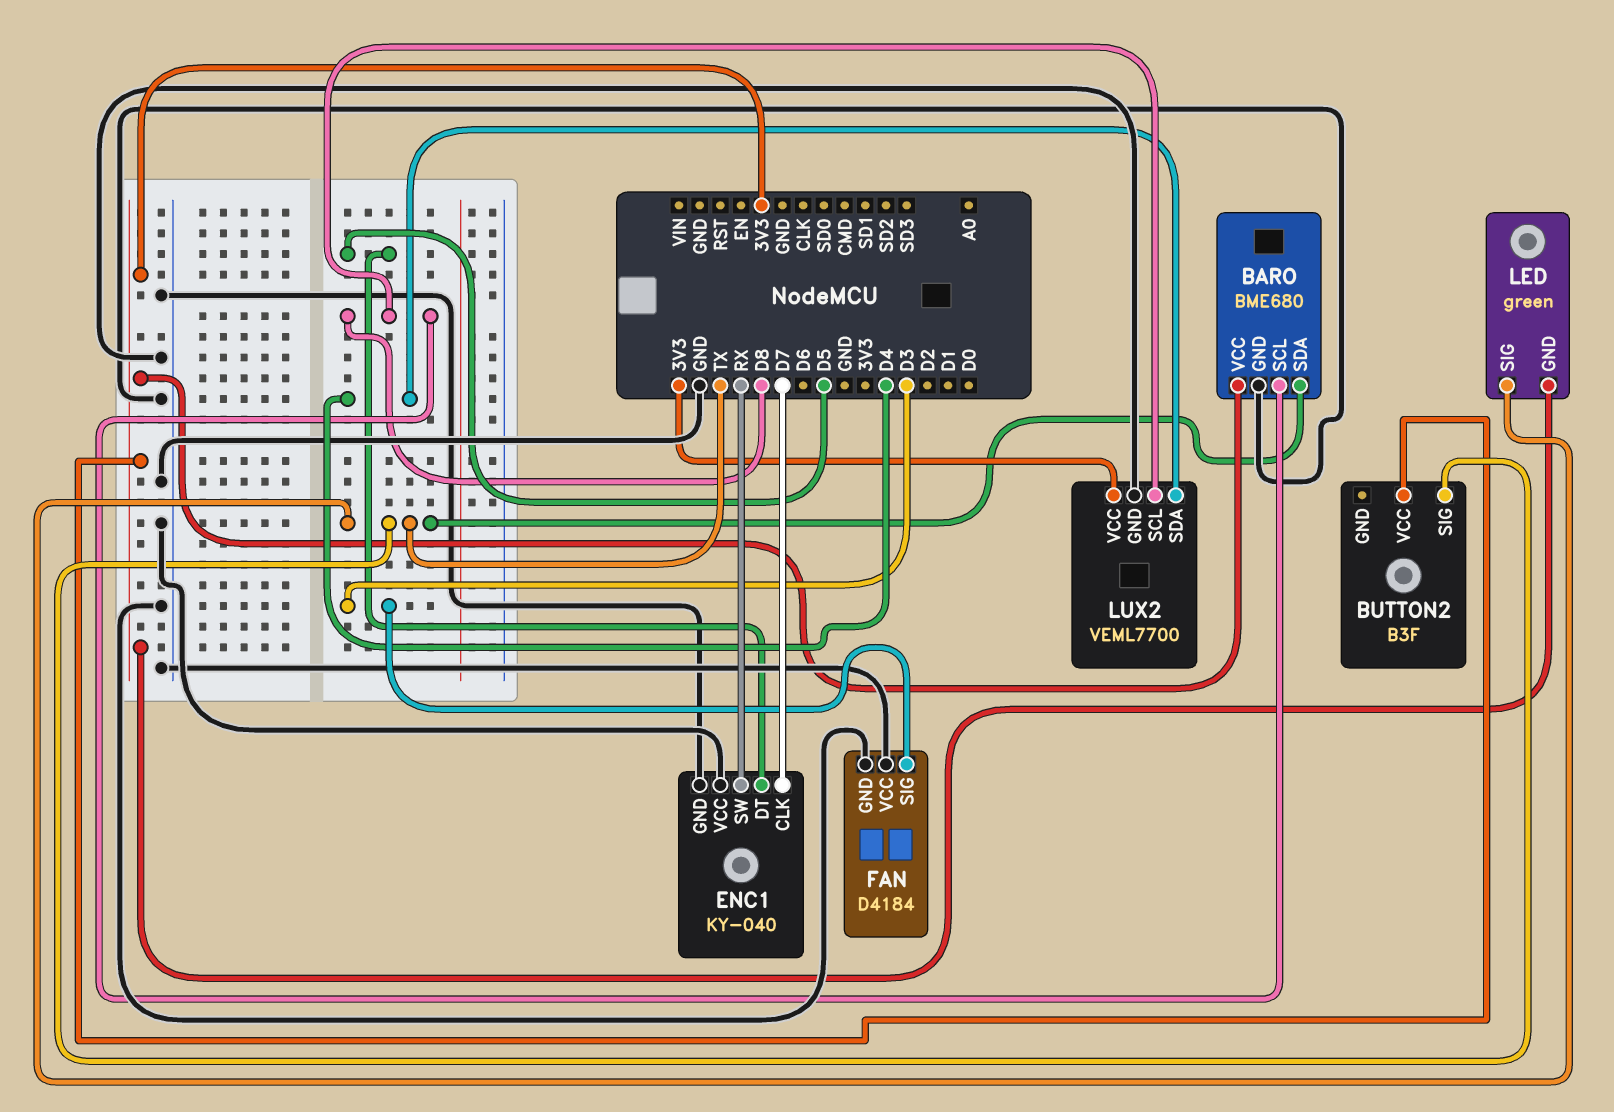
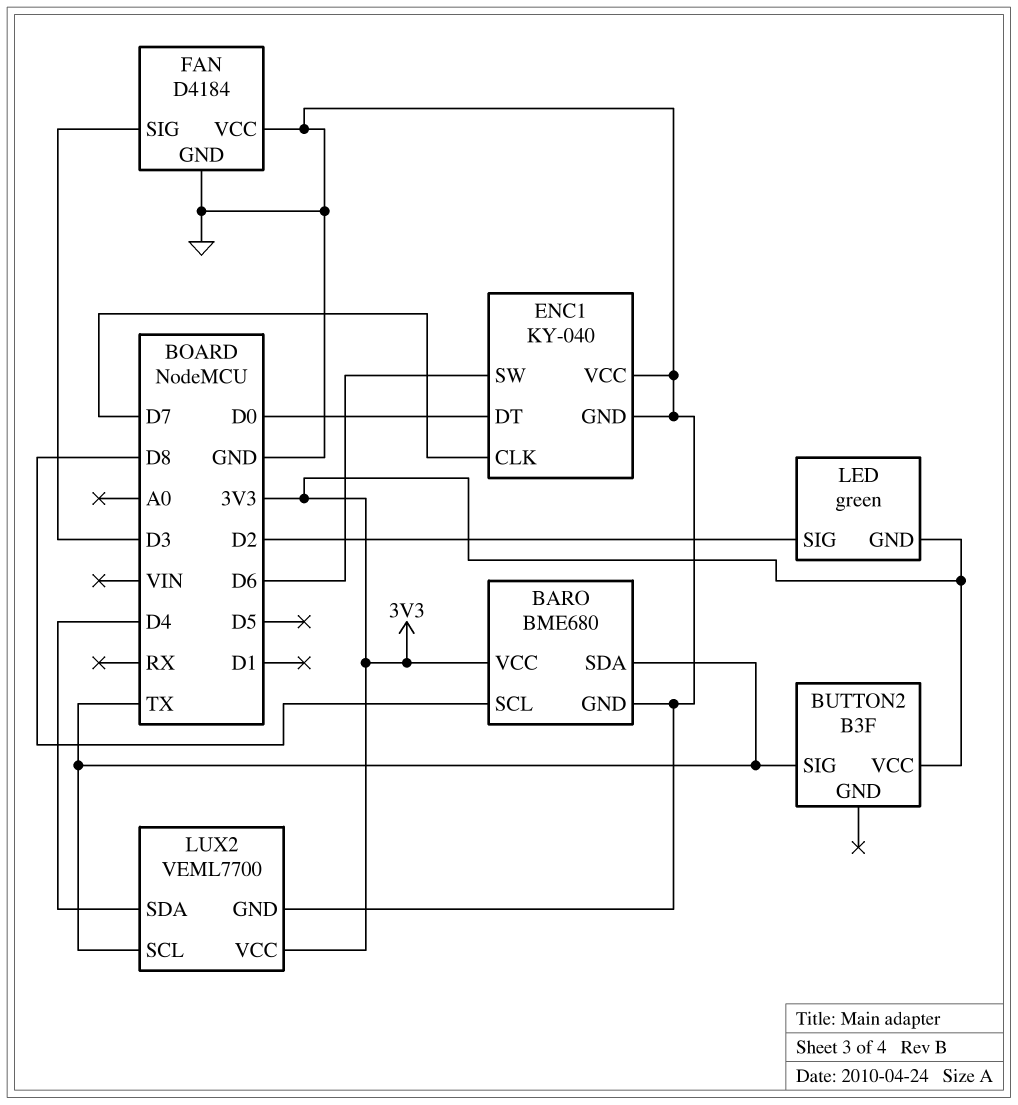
ENC1 pin DT: D5 -> D0
ENC1 pin SW: RX -> D6
LED pin SIG: TX -> D2
LUX2 pin SCL: D8 -> TX

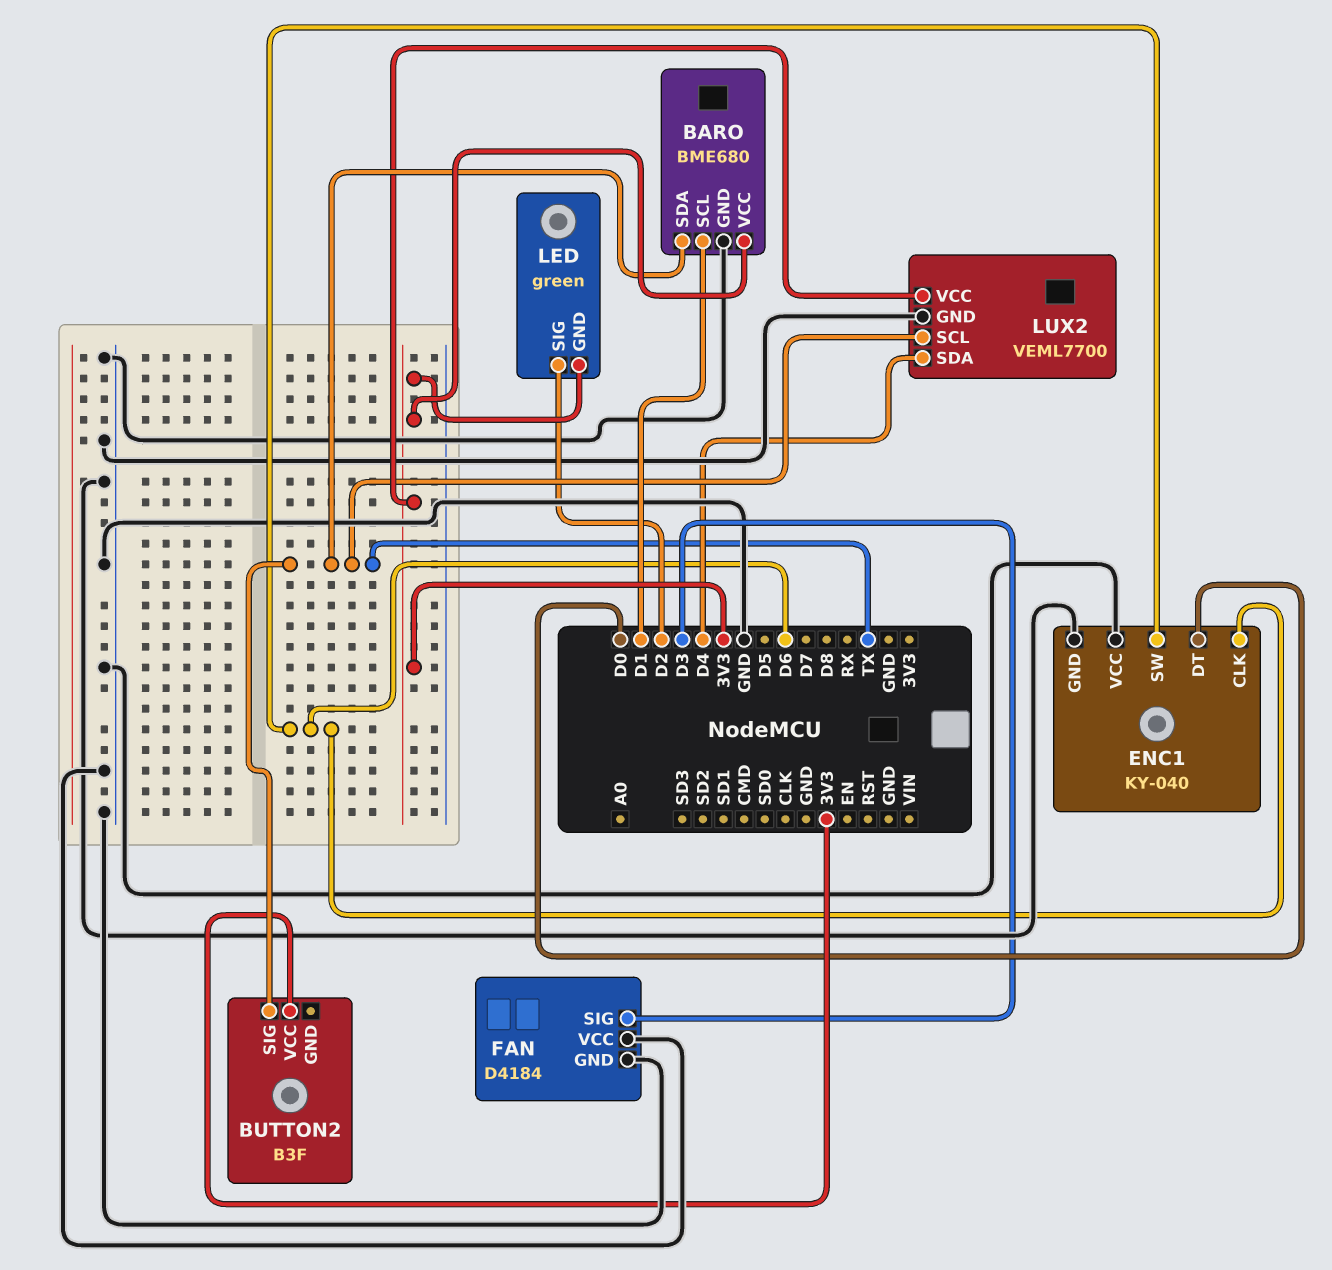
BARO pin SCL: D8 -> D1
ENC1 pin CLK: D7 -> D6

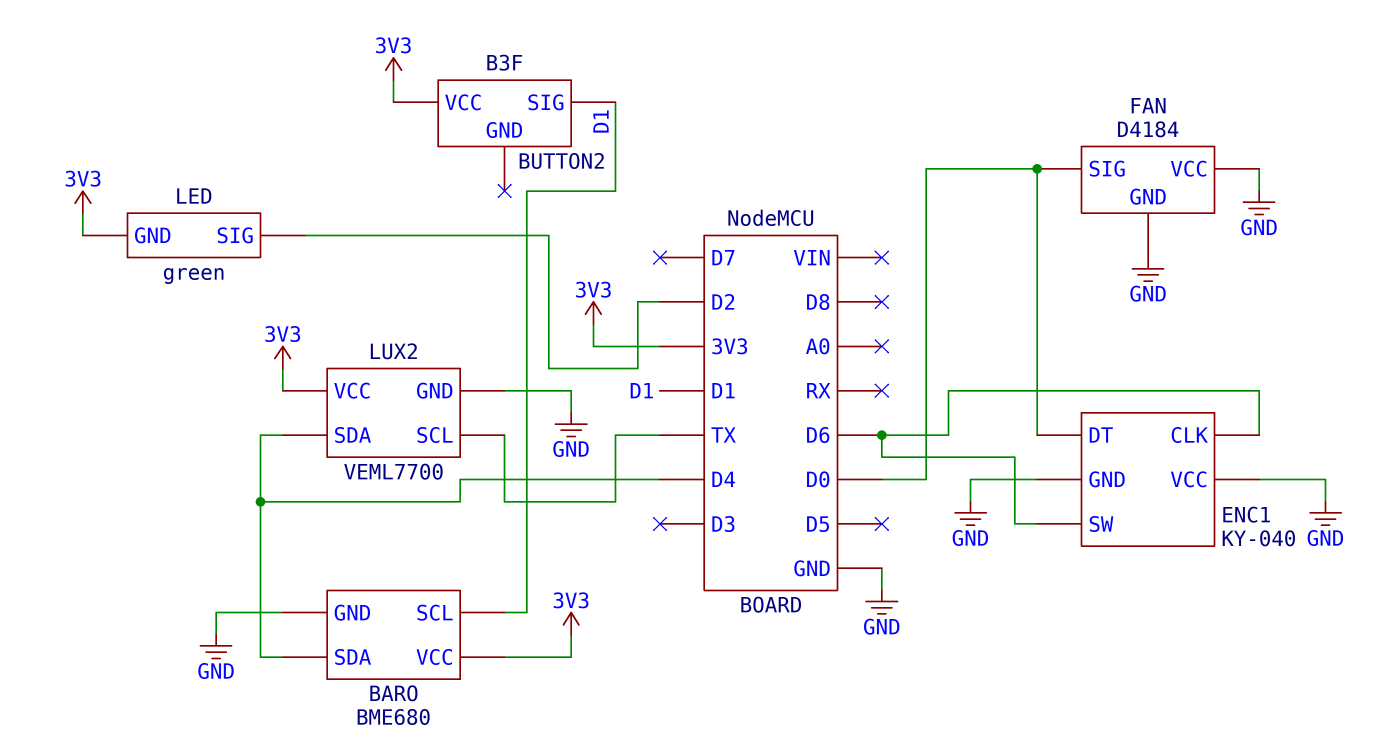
BARO pin SDA: TX -> D4
BUTTON2 pin SIG: TX -> D1
FAN pin SIG: D3 -> D0

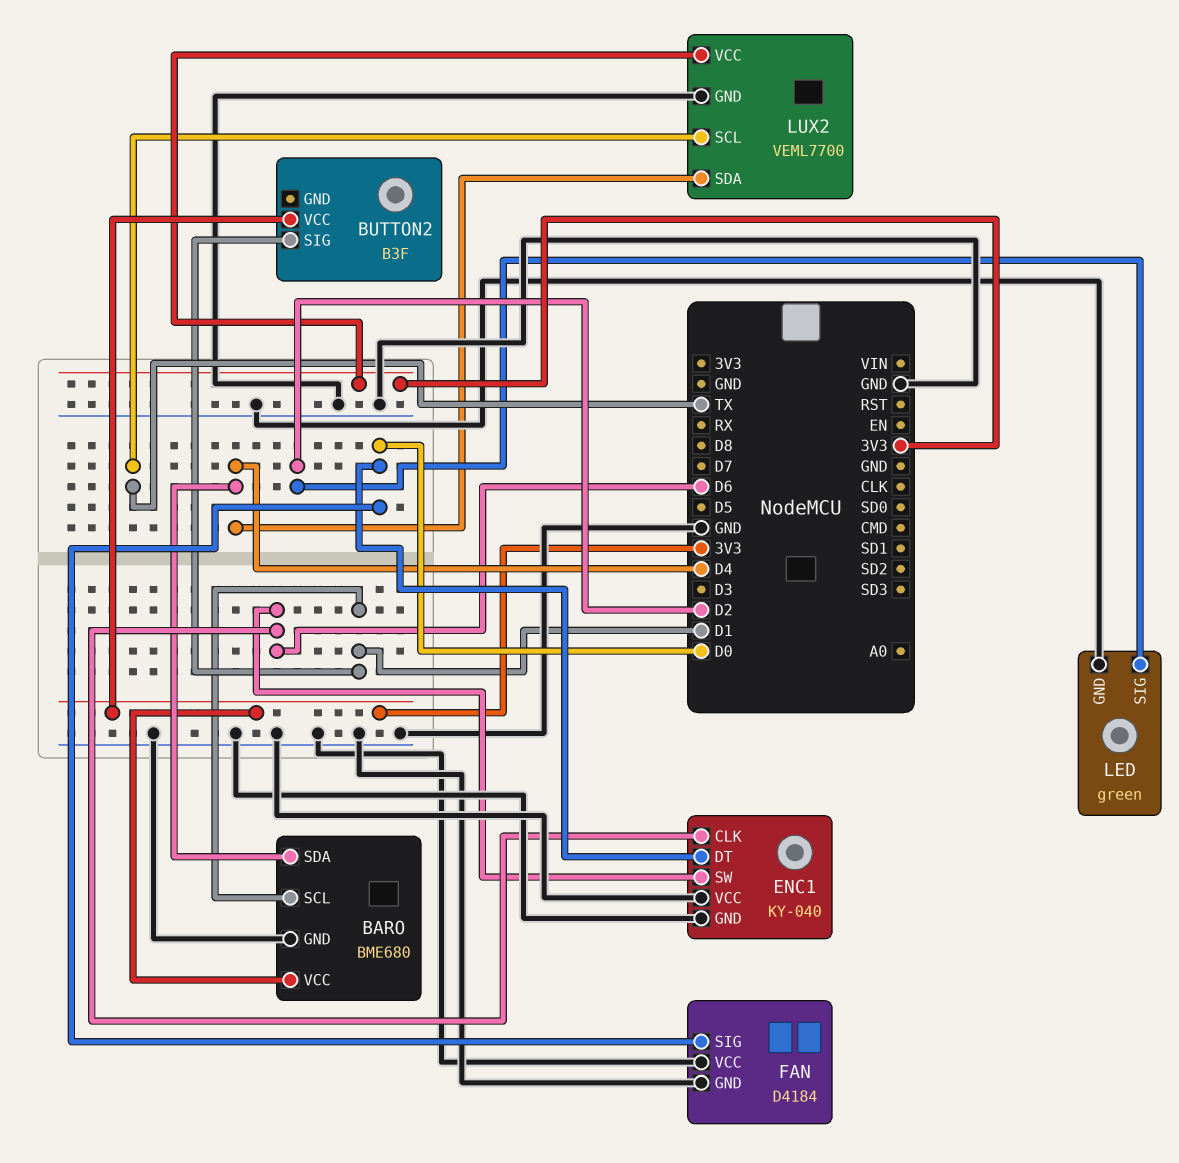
LED pin GND: 3V3 -> GND

